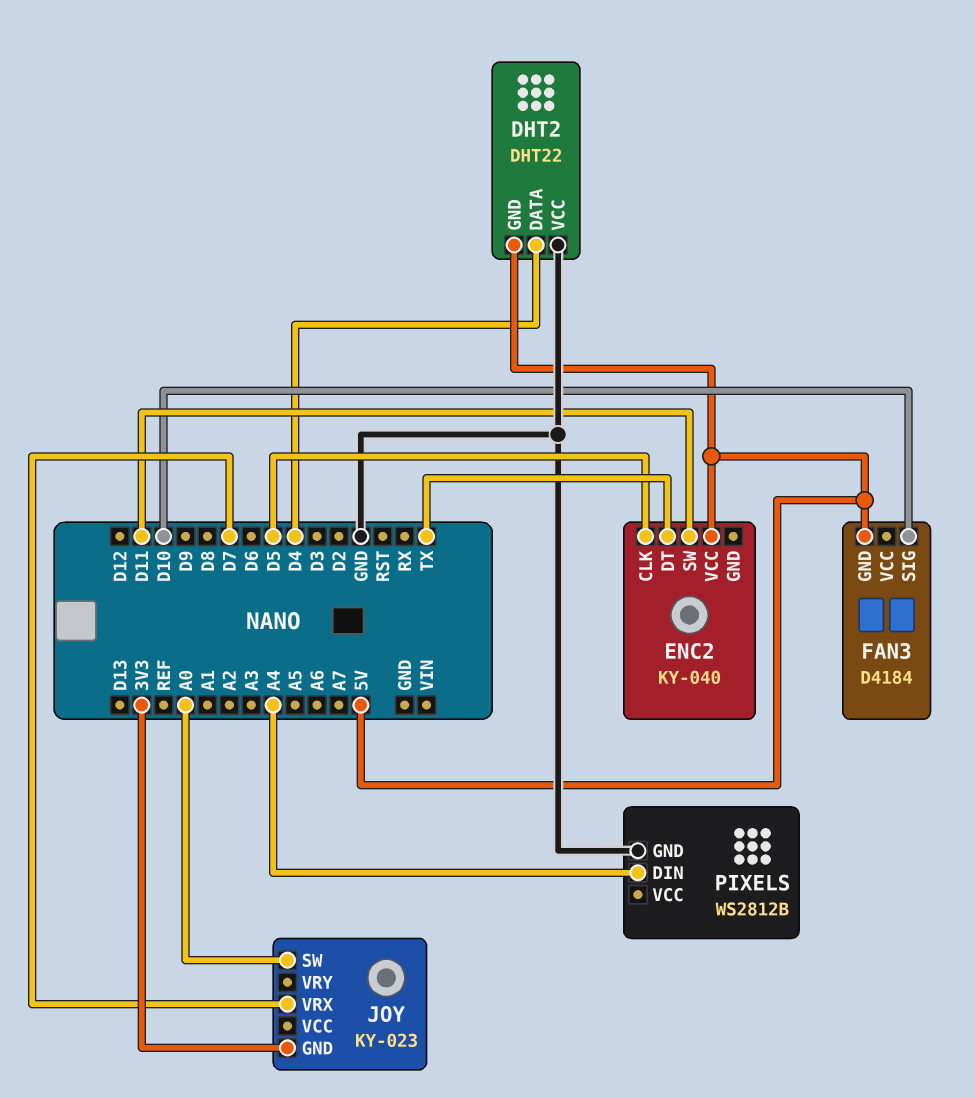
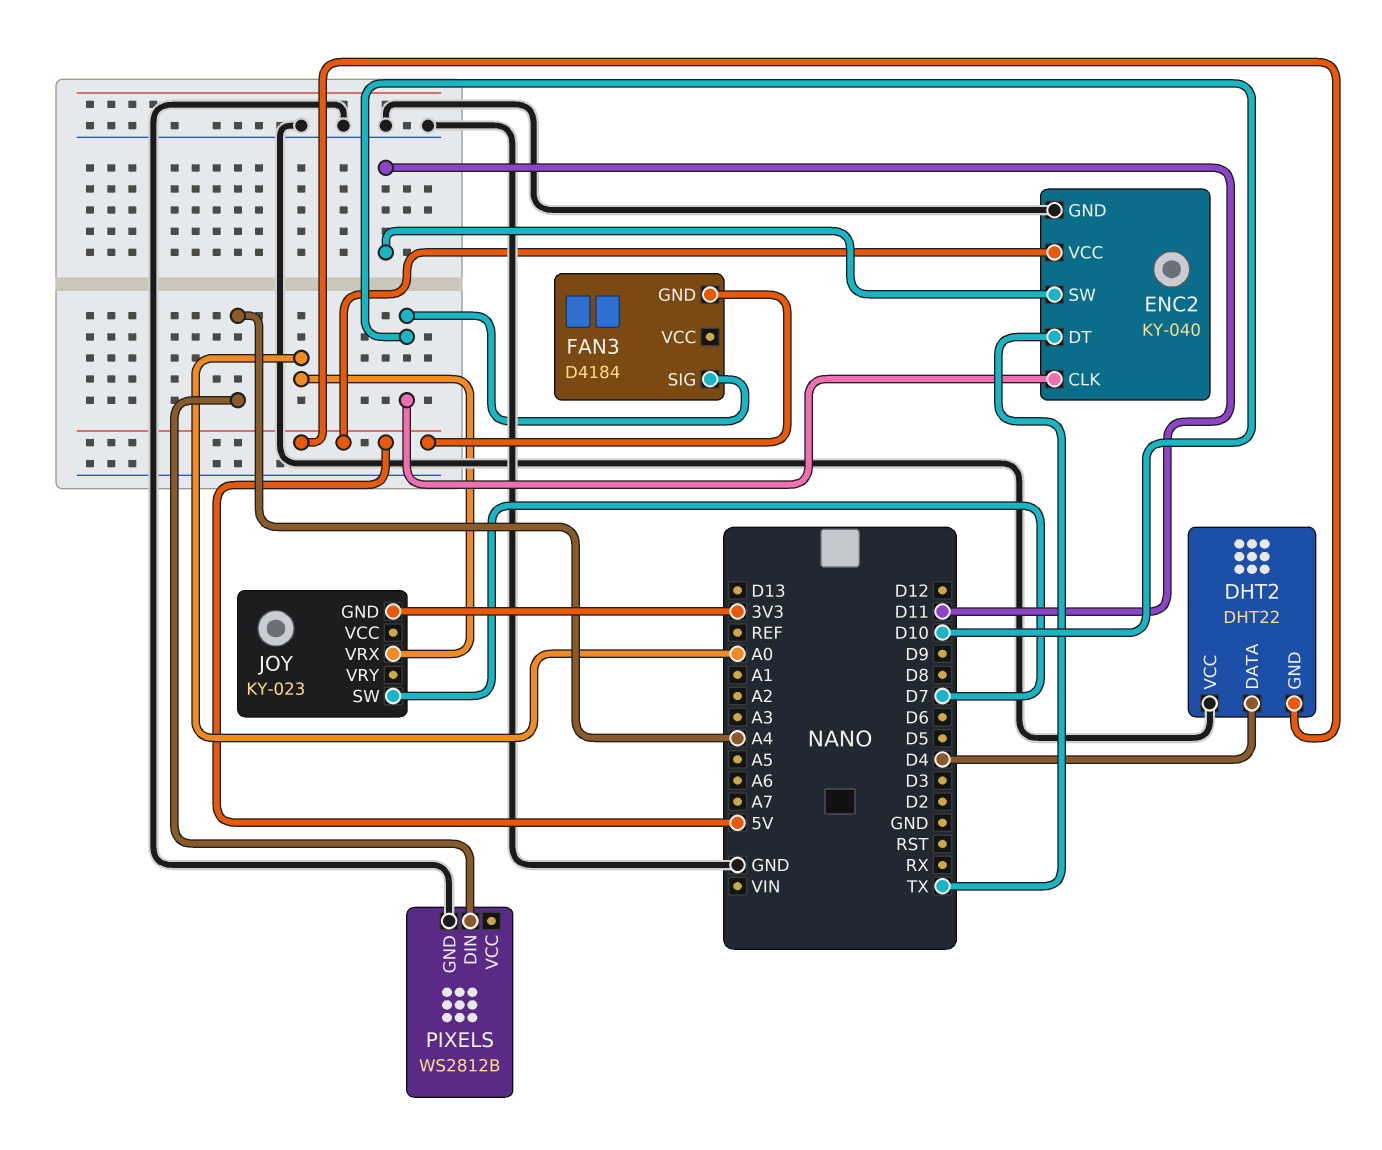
ENC2 pin CLK: D5 -> D10
ENC2 pin GND: none -> GND
JOY pin SW: A0 -> D7
JOY pin VRX: D7 -> A0

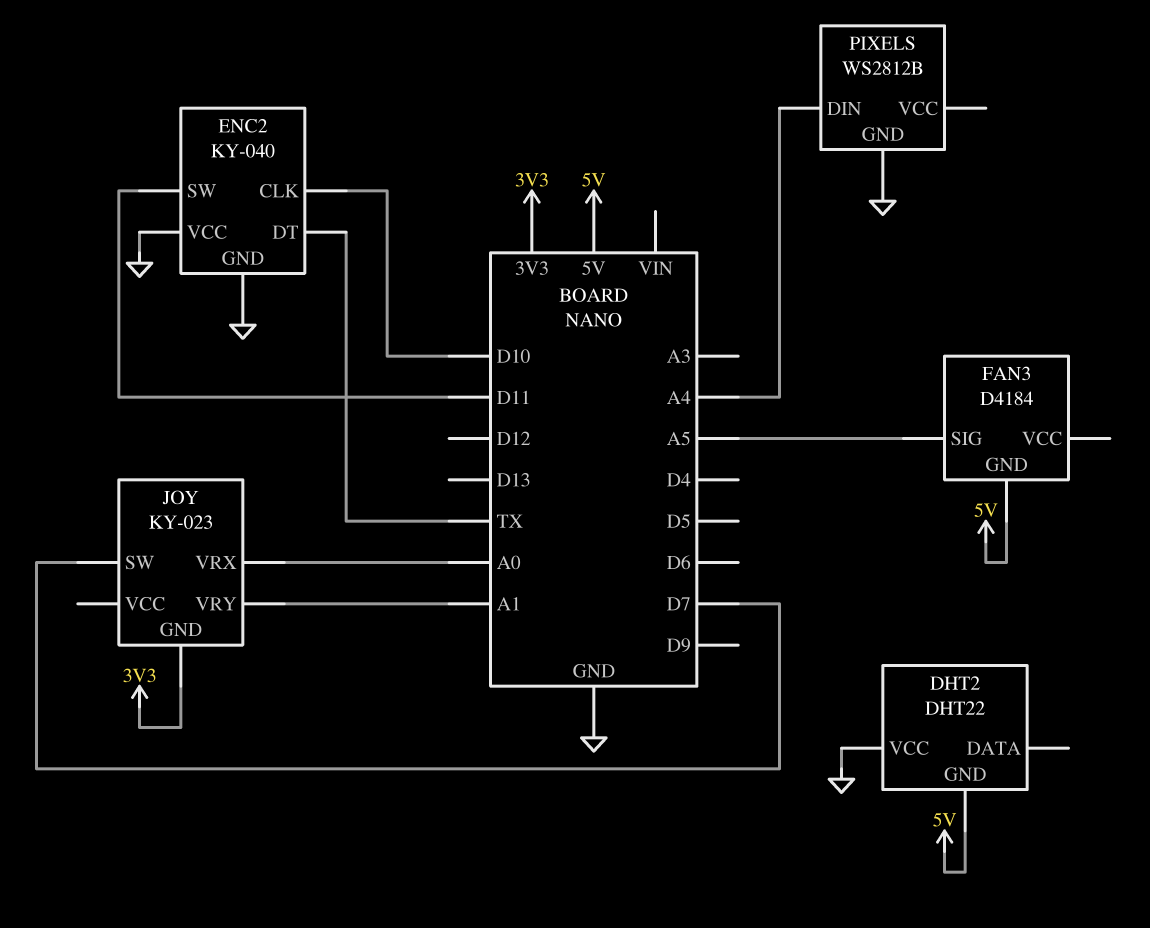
DHT2 pin DATA: D4 -> none
ENC2 pin VCC: 5V -> GND
FAN3 pin SIG: D10 -> A5
JOY pin VRY: none -> A1

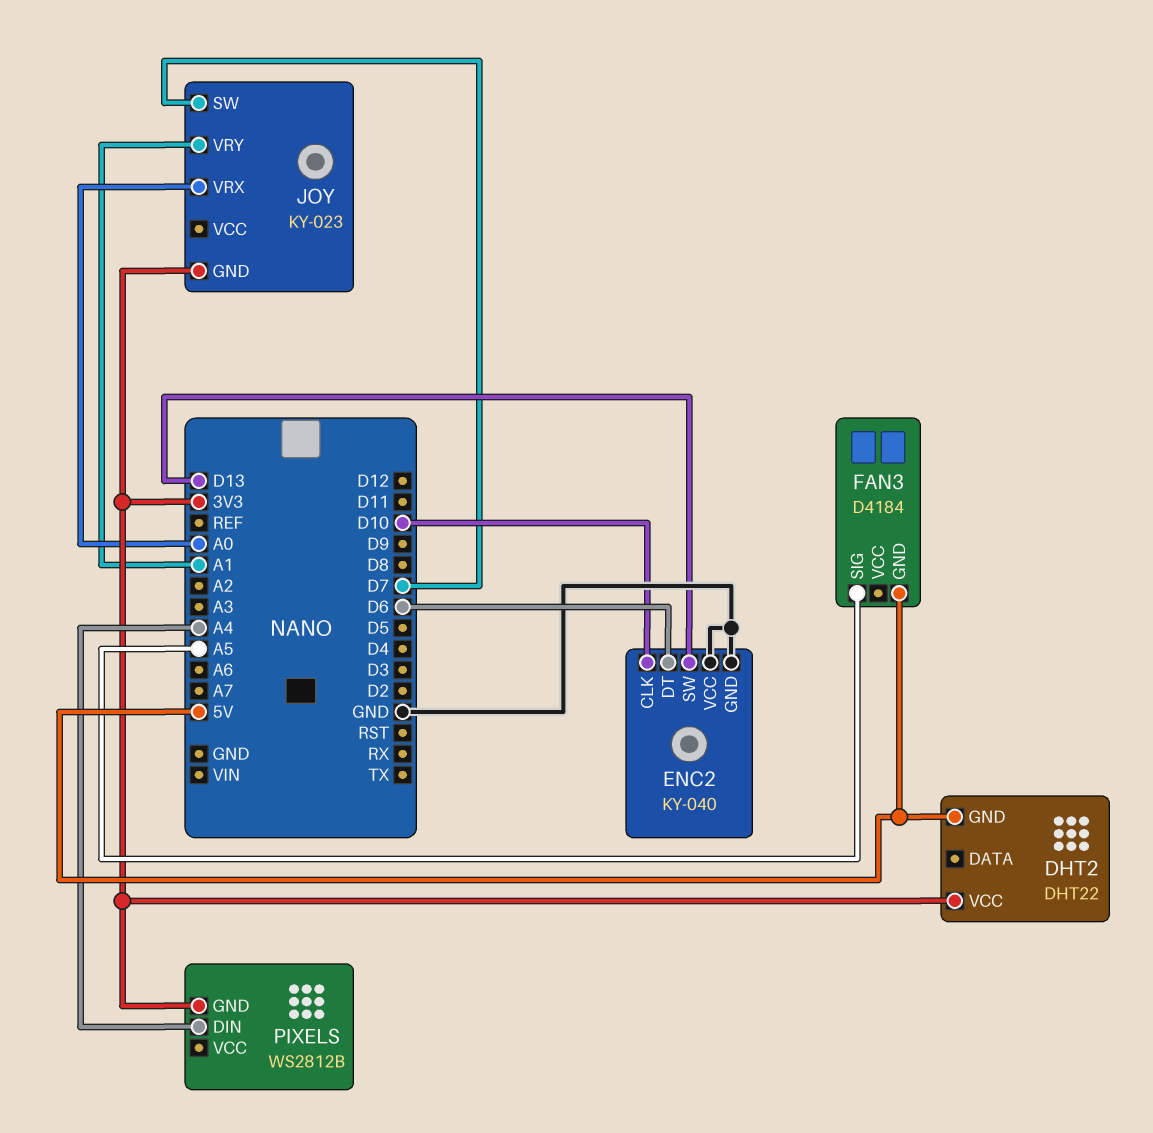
DHT2 pin VCC: GND -> 3V3
ENC2 pin DT: TX -> D6
ENC2 pin SW: D11 -> D13
PIXELS pin GND: GND -> 3V3

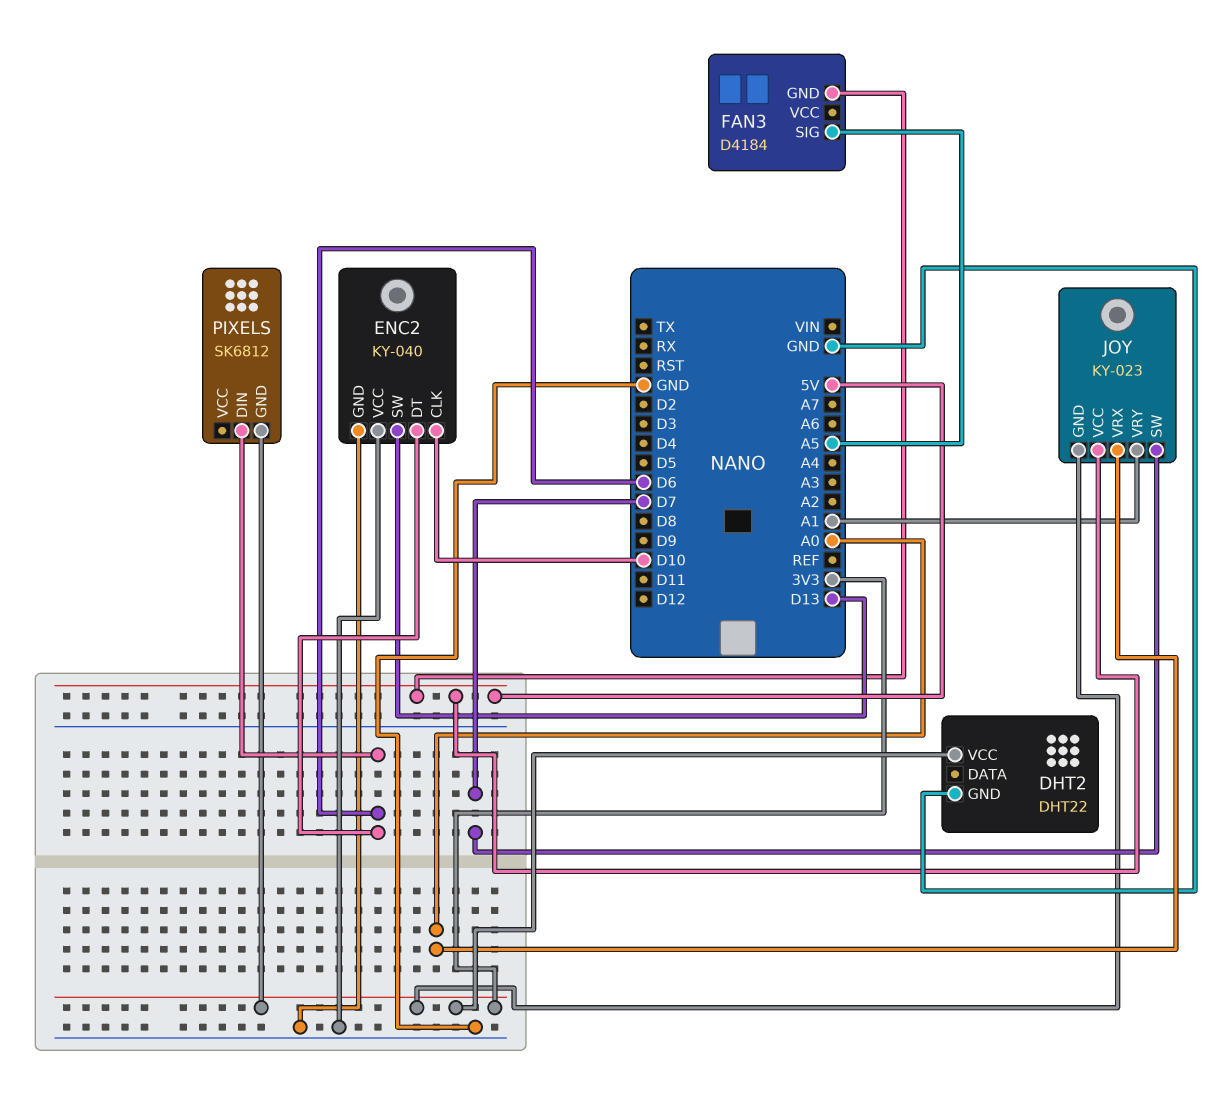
DHT2 pin GND: 5V -> GND
JOY pin VCC: none -> 5V
PIXELS: WS2812B -> SK6812
PIXELS pin DIN: A4 -> D6

